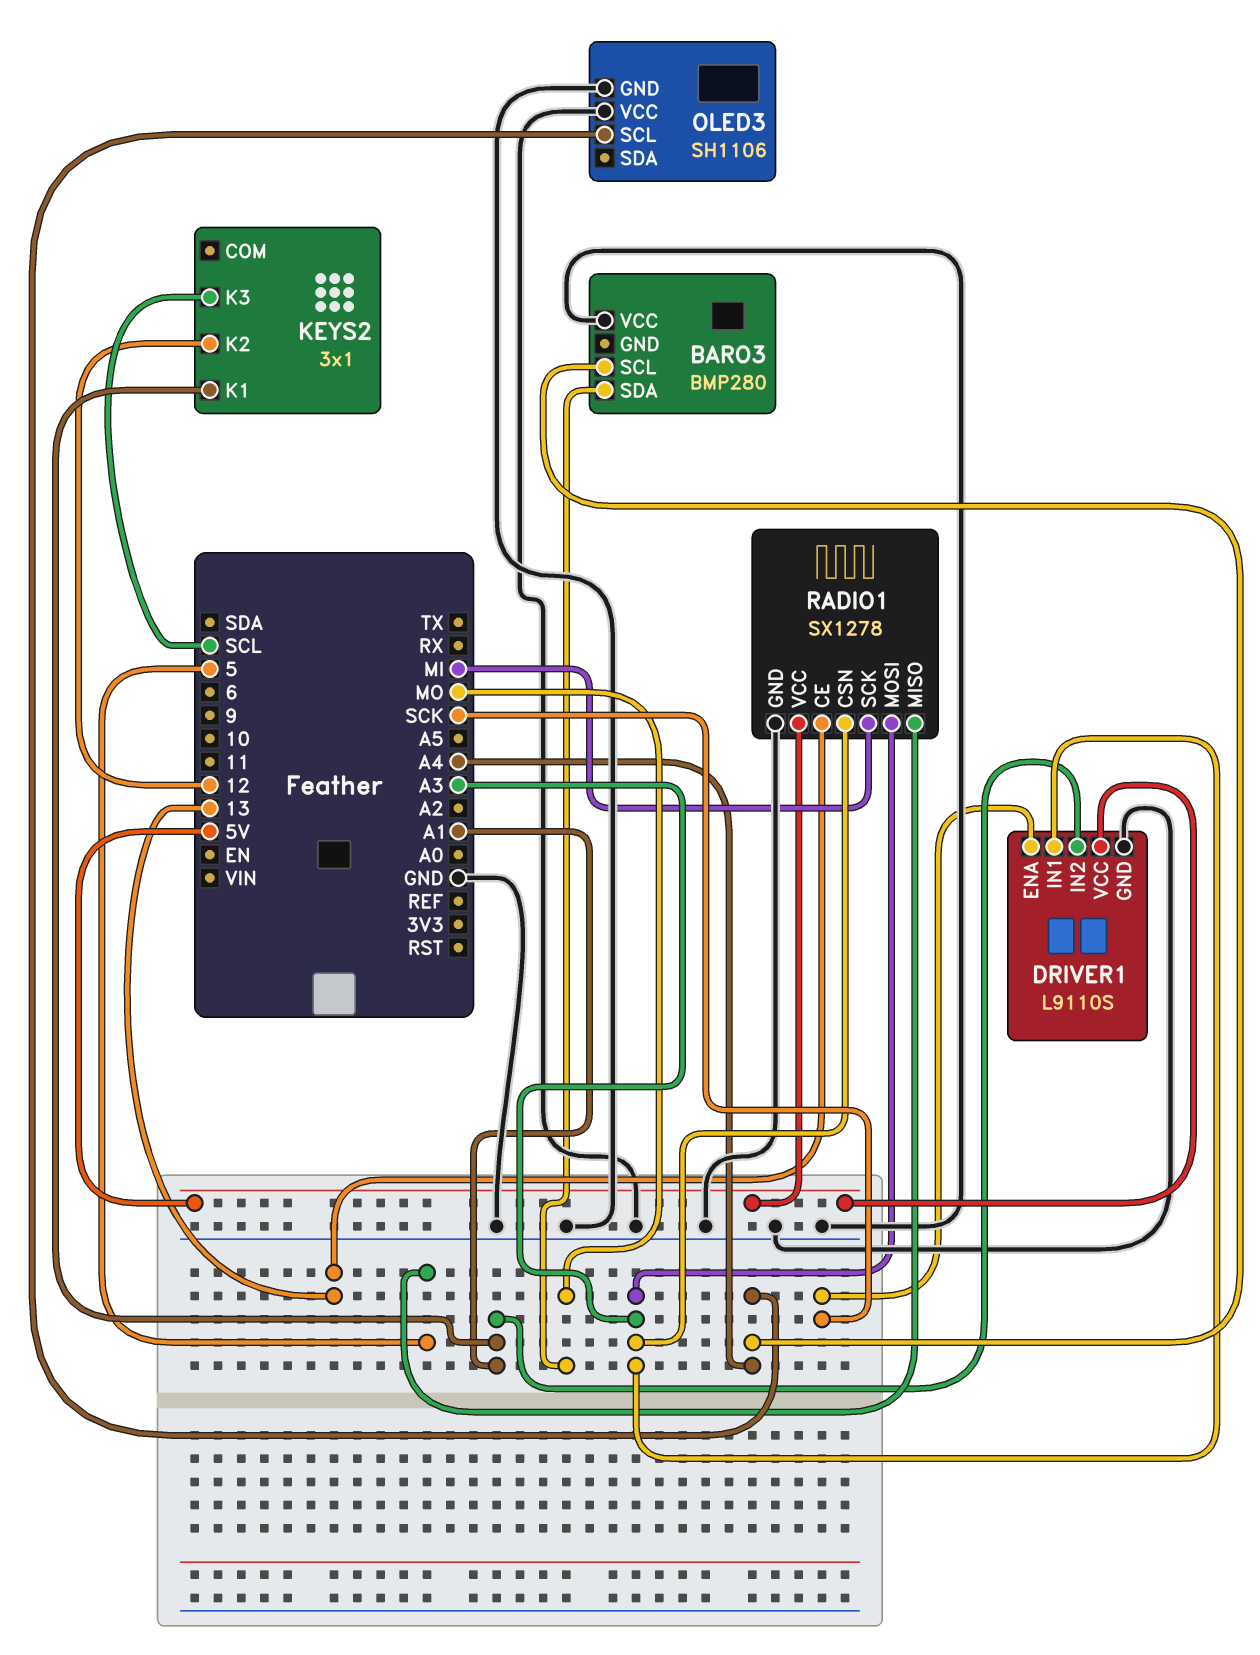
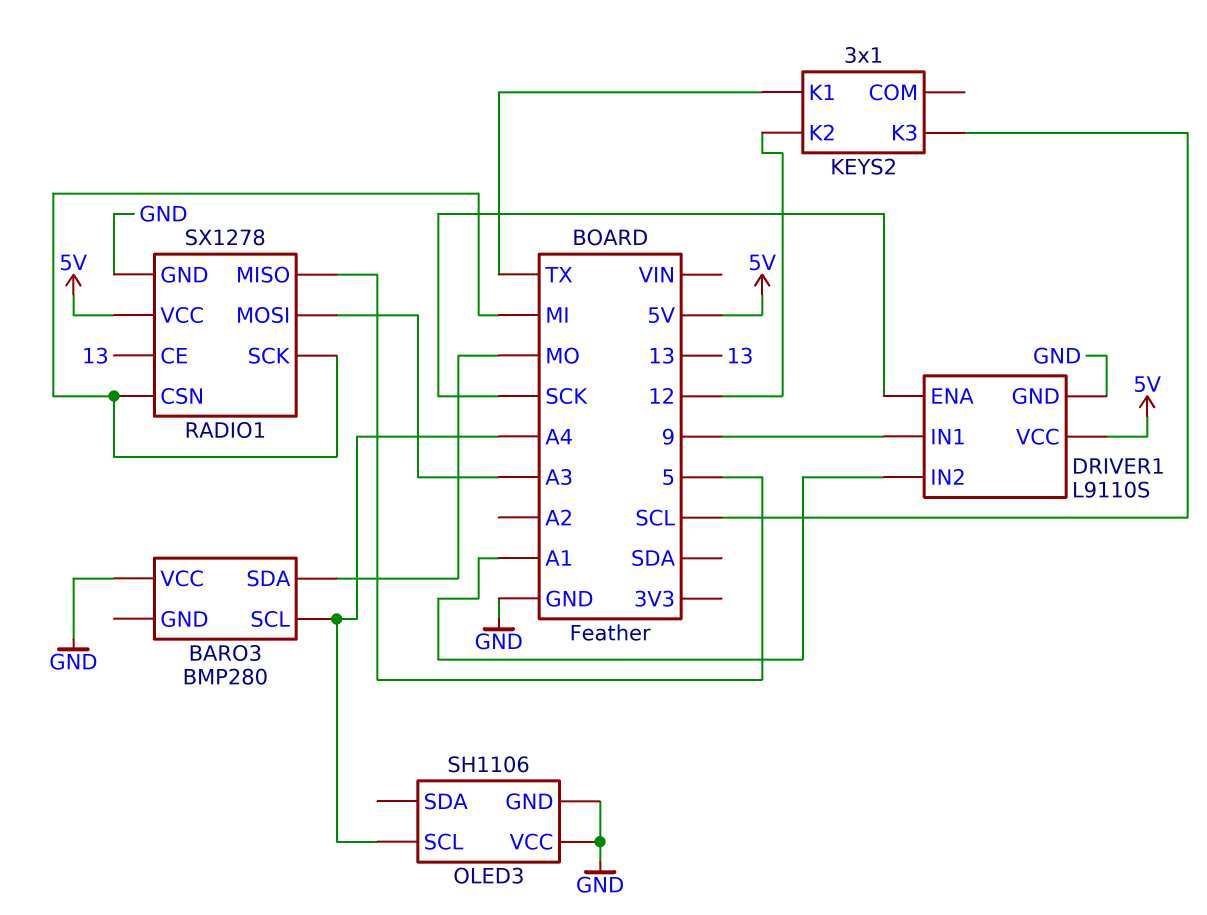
DRIVER1 pin IN1: A3 -> 9
KEYS2 pin K1: A1 -> TX
RADIO1 pin CSN: A3 -> MI

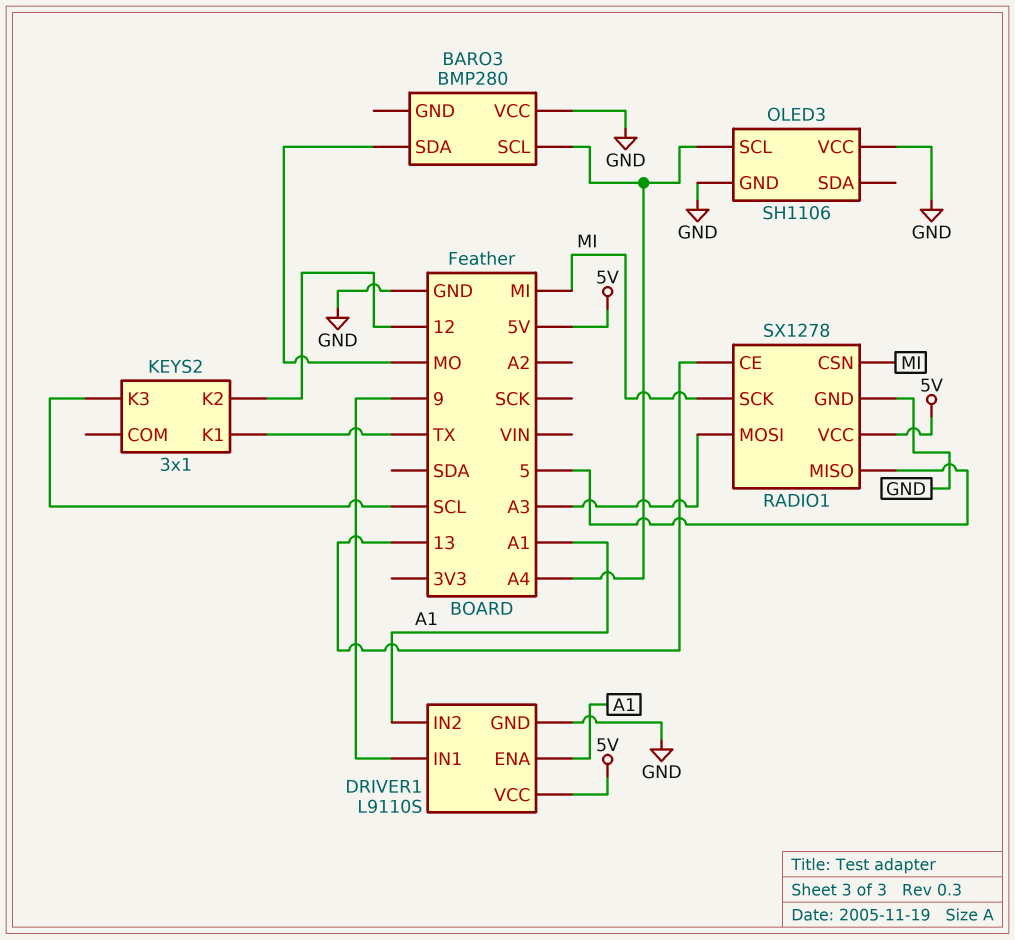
DRIVER1 pin ENA: SCK -> A1

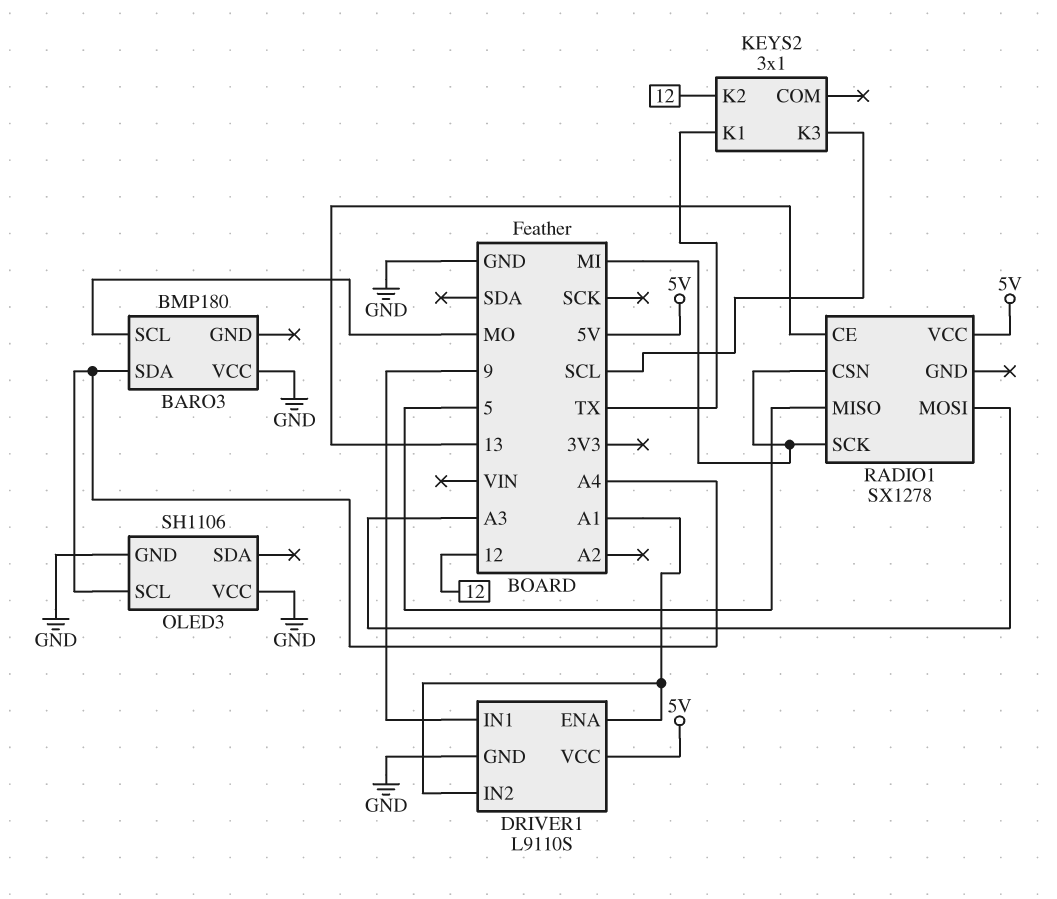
BARO3: BMP280 -> BMP180
BARO3 pin SCL: A4 -> MO
BARO3 pin SDA: MO -> A4
RADIO1 pin GND: GND -> none

